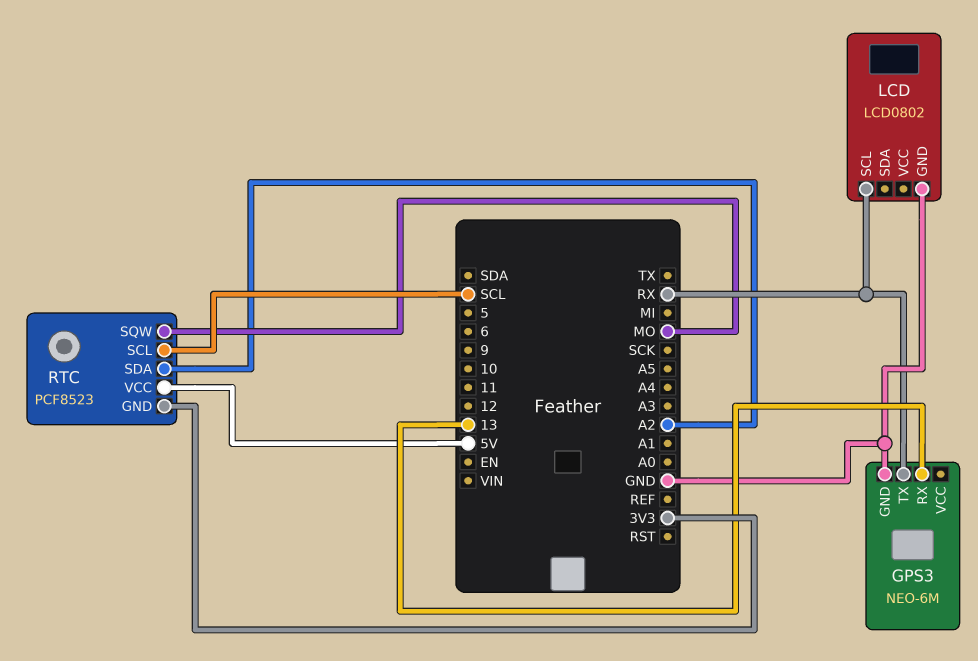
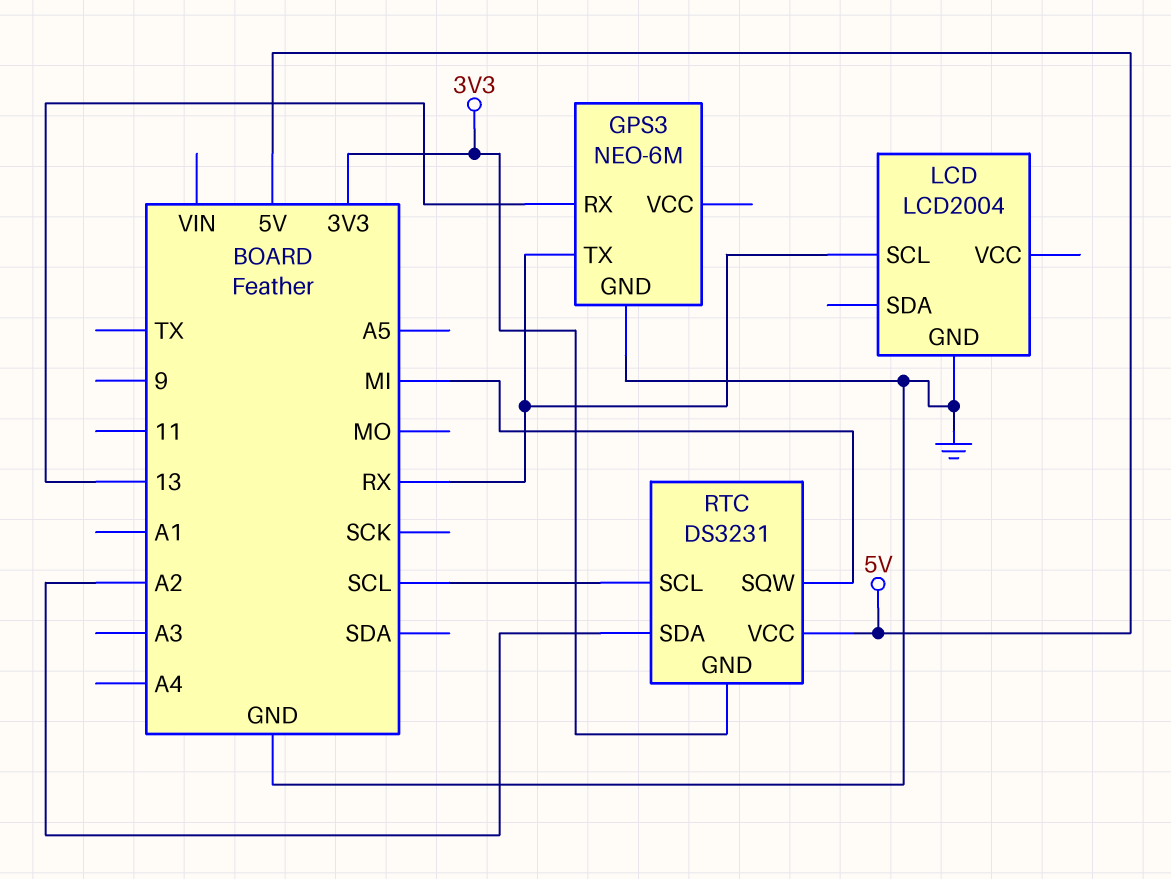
LCD: LCD0802 -> LCD2004
RTC: PCF8523 -> DS3231
RTC pin SQW: MO -> MI

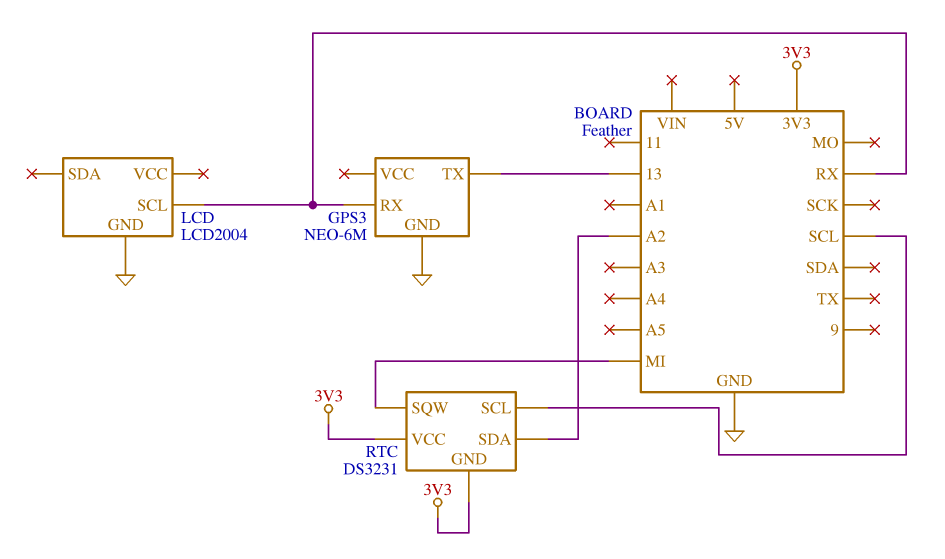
GPS3 pin RX: 13 -> RX
GPS3 pin TX: RX -> 13
RTC pin VCC: 5V -> 3V3

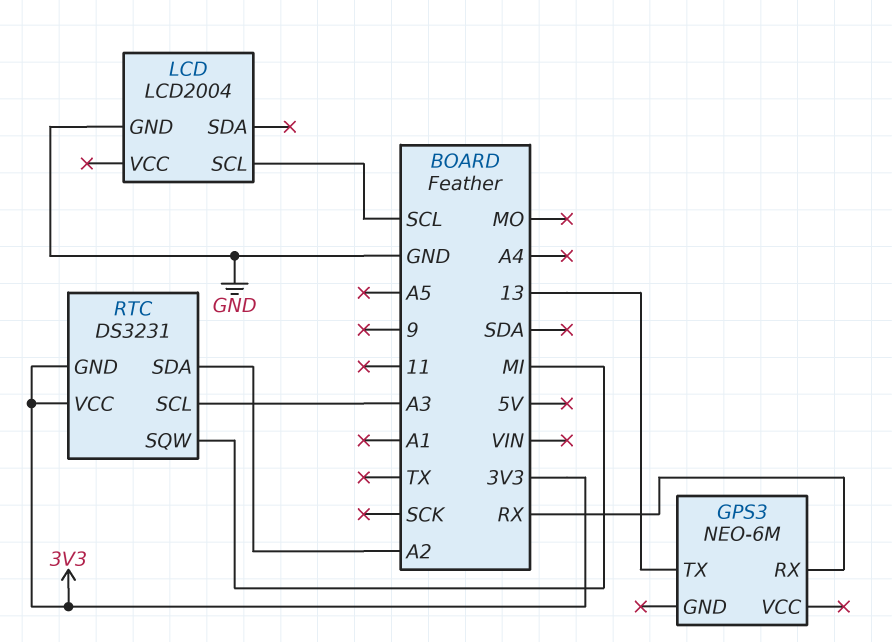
GPS3 pin GND: GND -> none
LCD pin SCL: RX -> SCL
RTC pin SCL: SCL -> A3

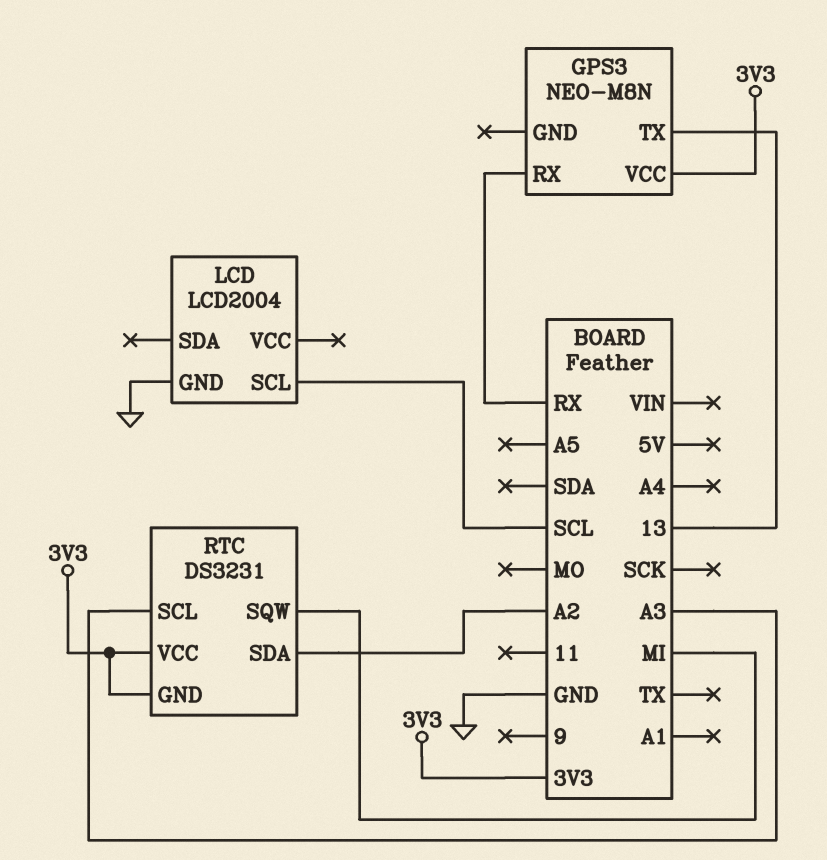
GPS3: NEO-6M -> NEO-M8N
GPS3 pin VCC: none -> 3V3

